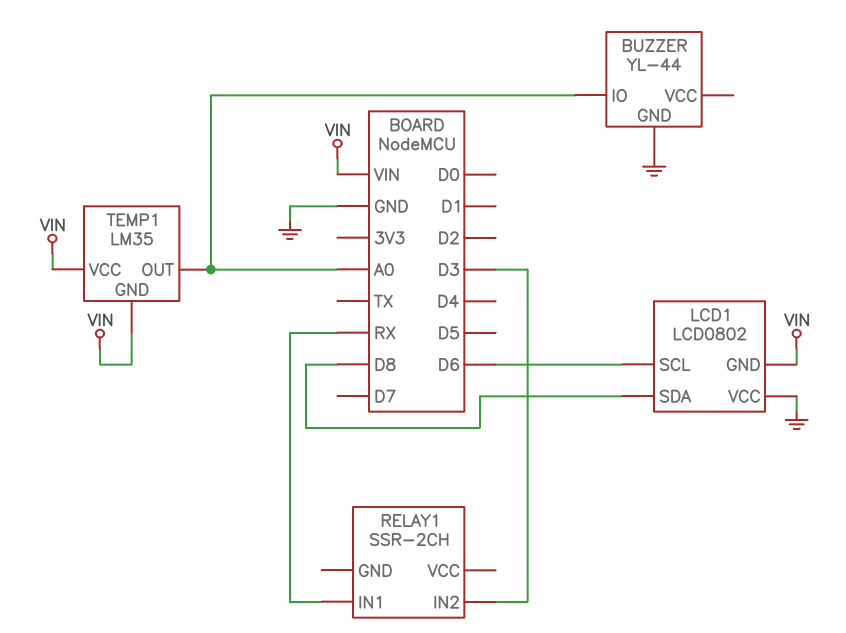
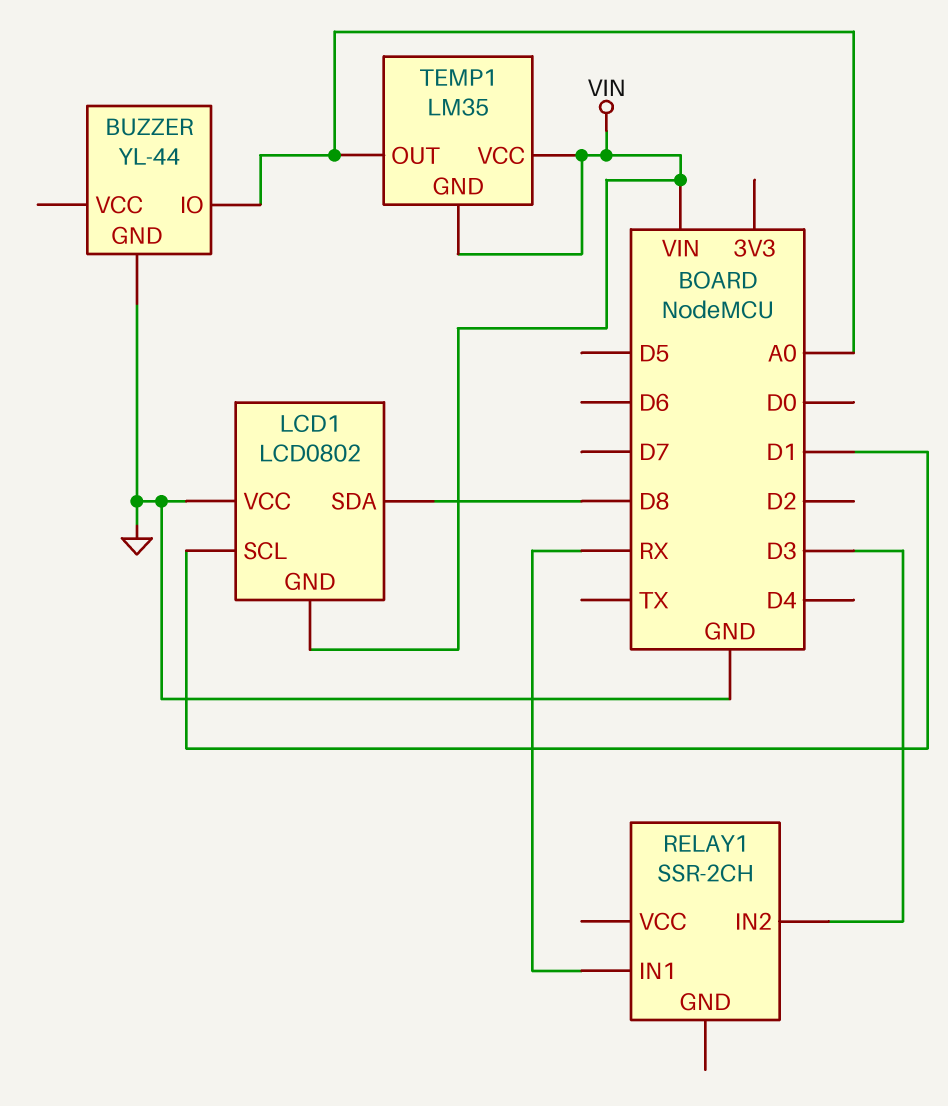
LCD1 pin SCL: D6 -> D1

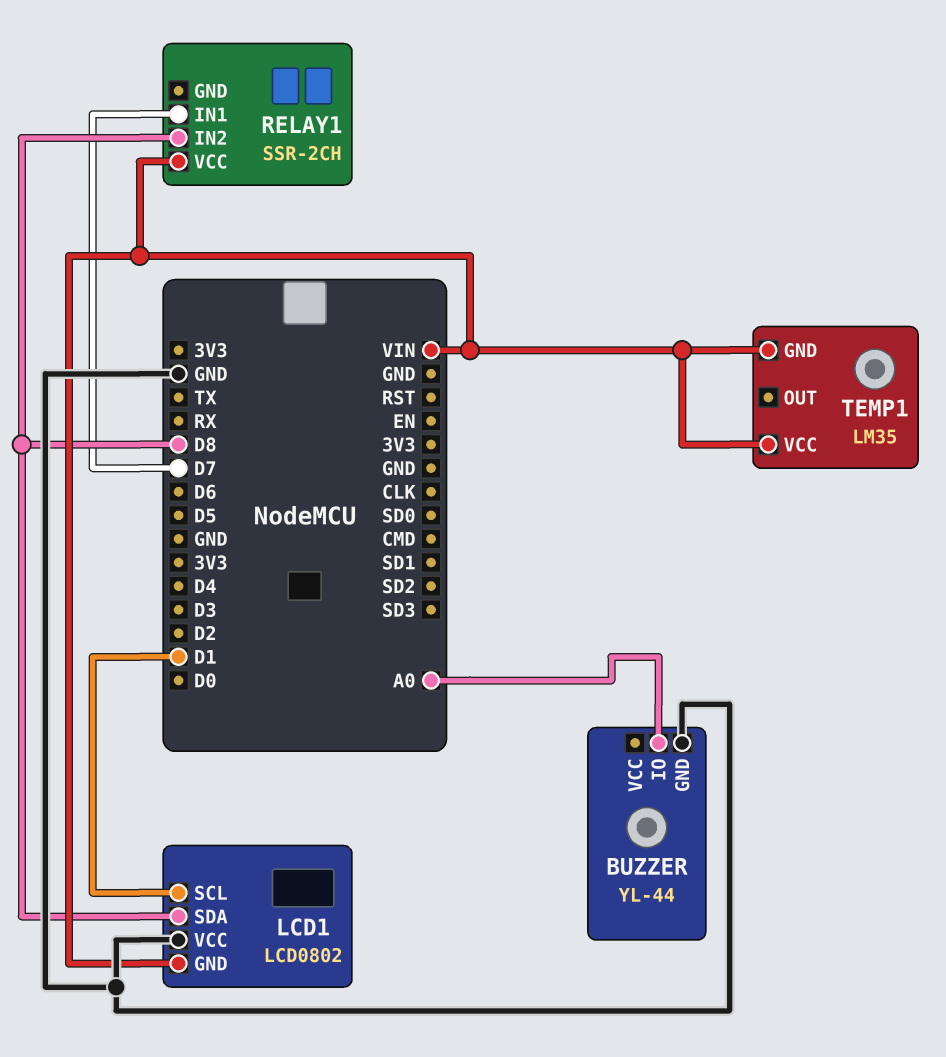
RELAY1 pin IN1: RX -> D7
RELAY1 pin IN2: D3 -> D8
RELAY1 pin VCC: none -> VIN
TEMP1 pin OUT: A0 -> none

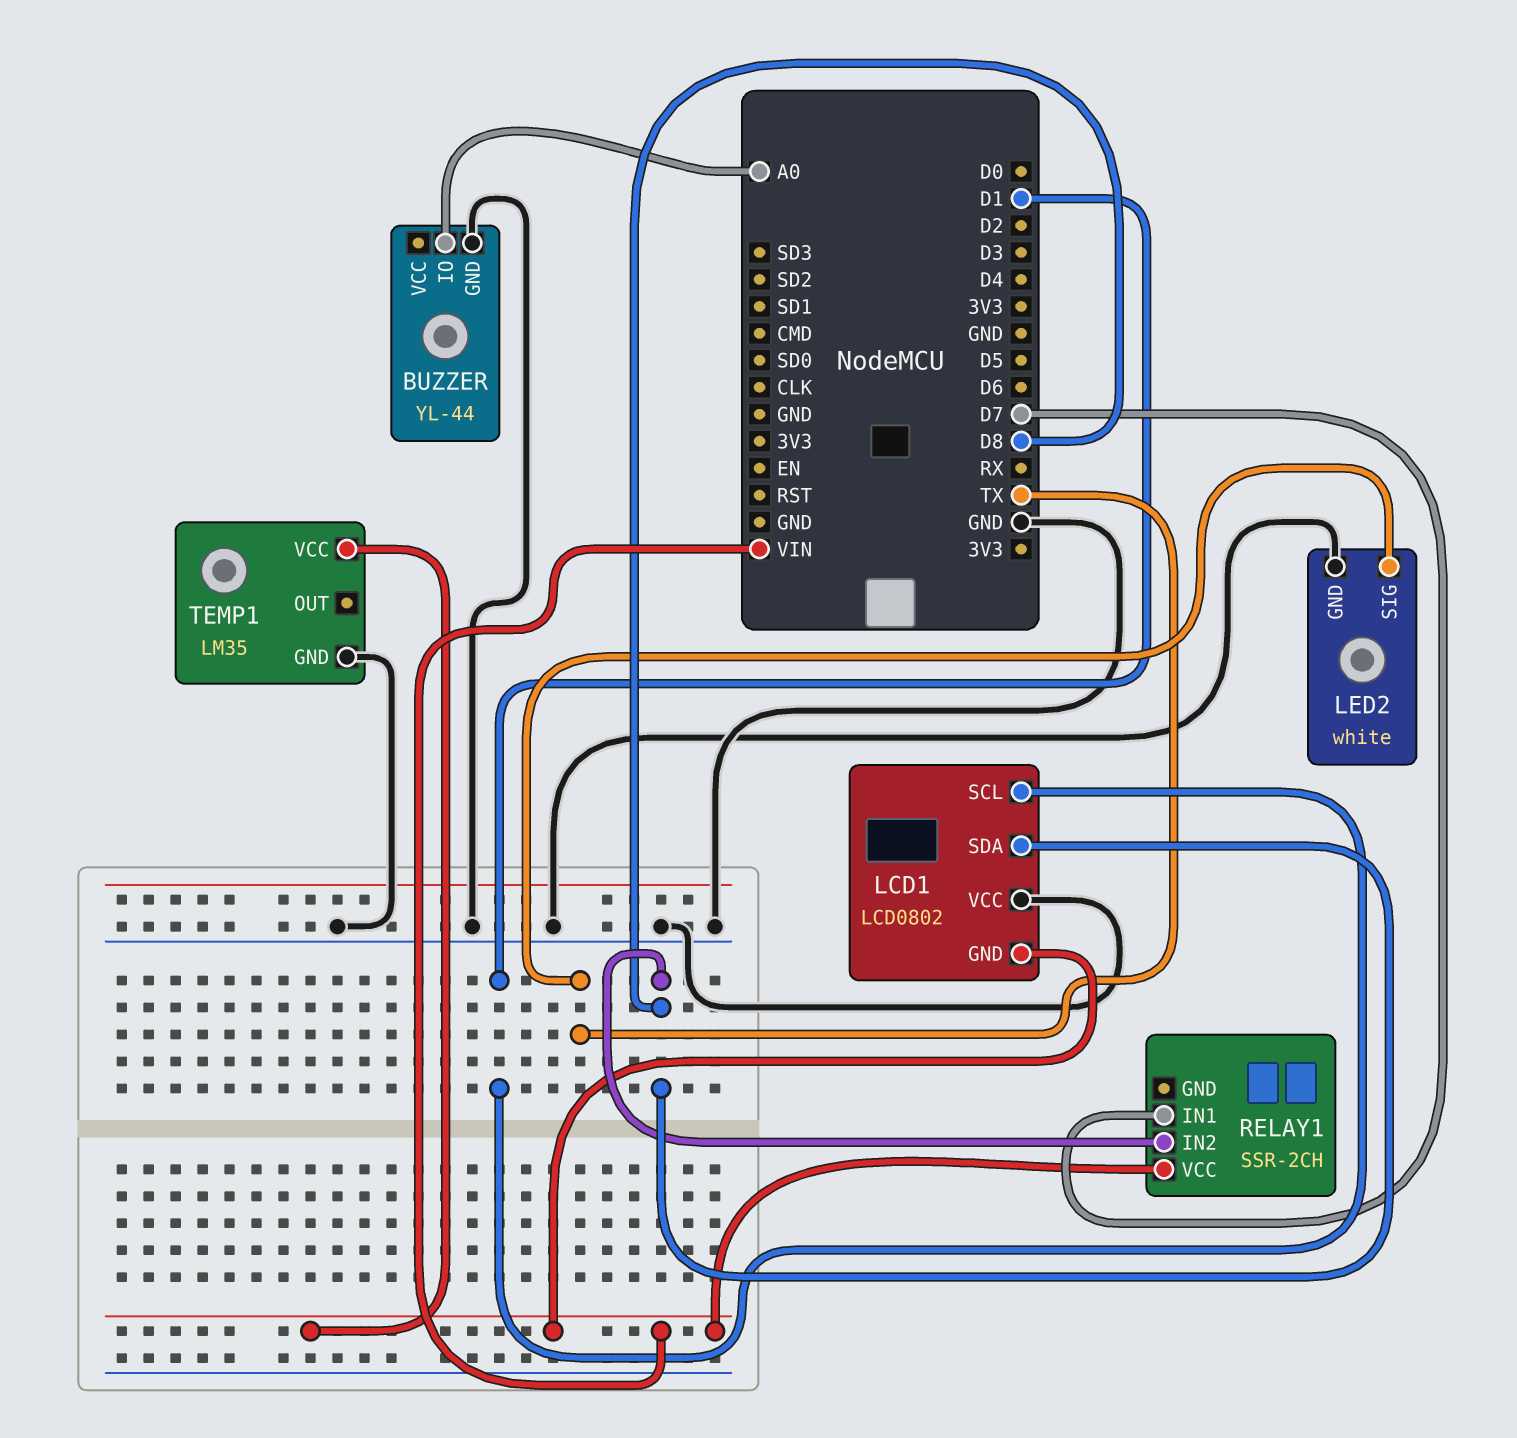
LED2: none -> white
LED2 pin GND: none -> GND
LED2 pin SIG: none -> TX
TEMP1 pin GND: VIN -> GND

